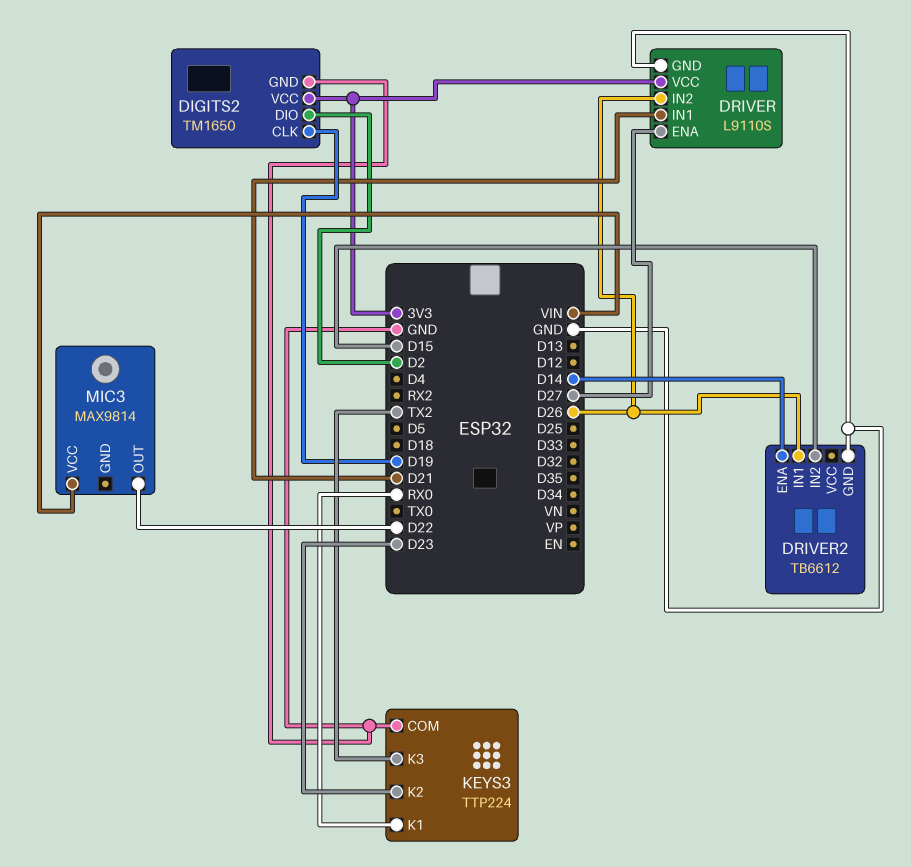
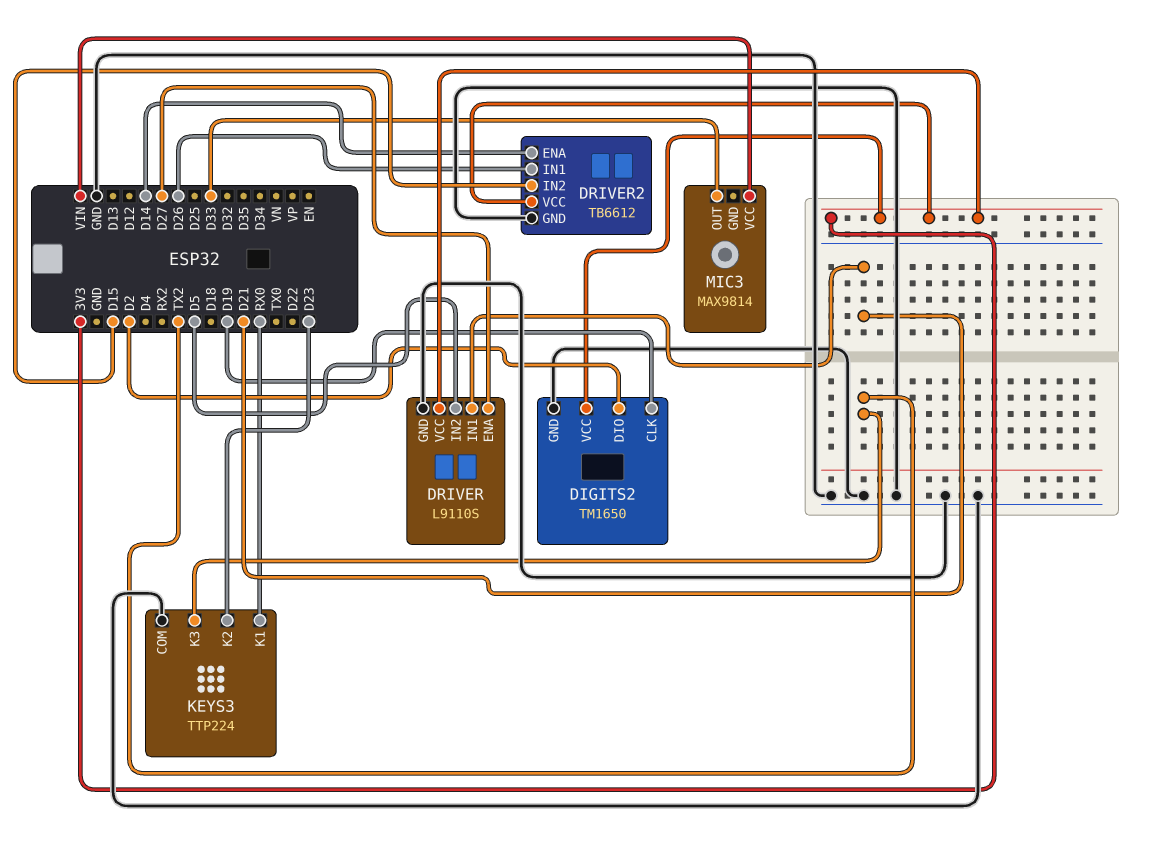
DRIVER pin IN2: D26 -> D5
DRIVER2 pin VCC: none -> 3V3
MIC3 pin OUT: D22 -> D33

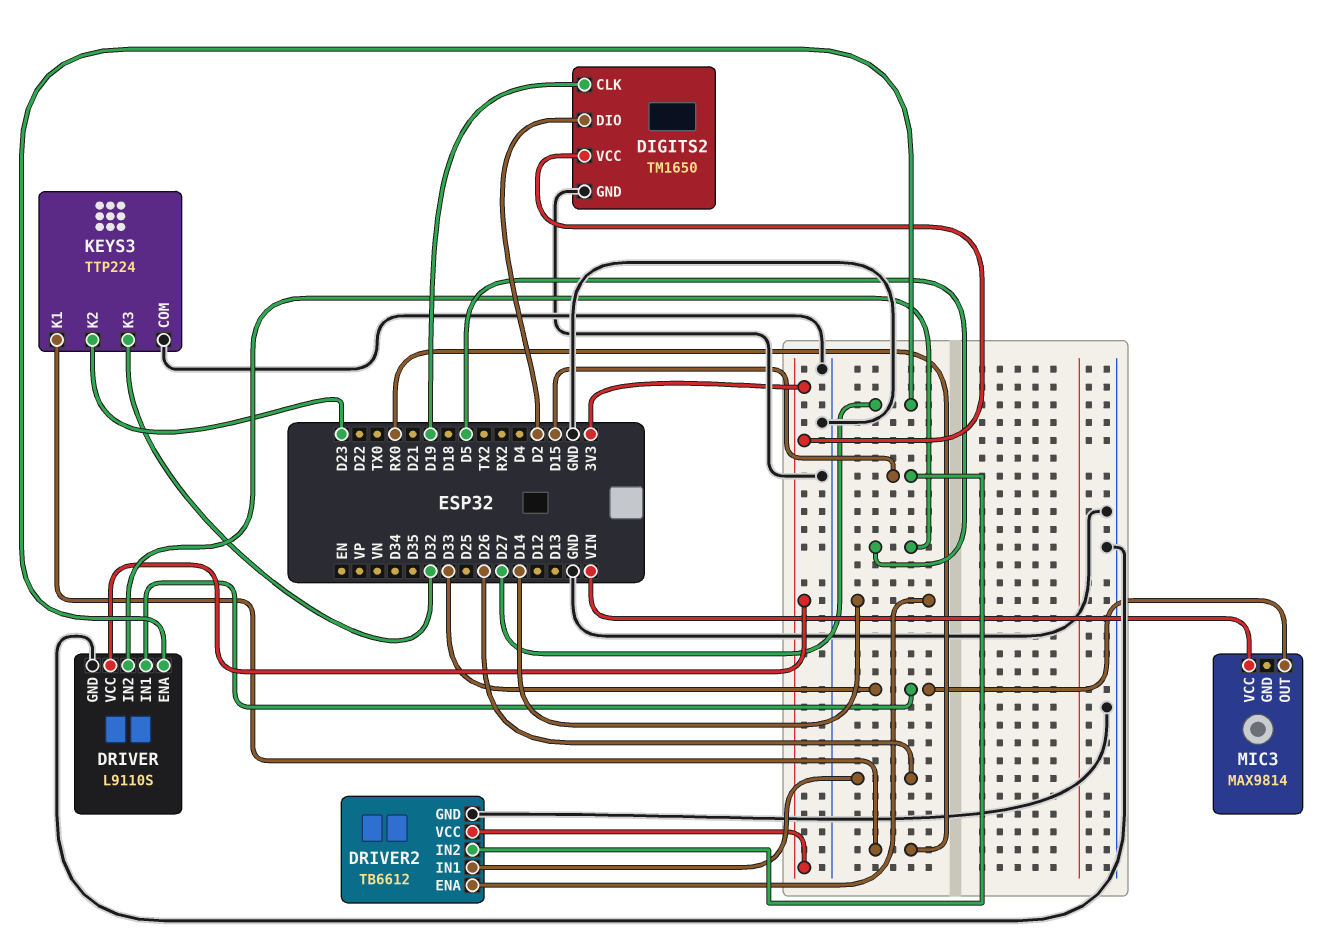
DRIVER pin IN1: D21 -> D33
KEYS3 pin K3: TX2 -> D32

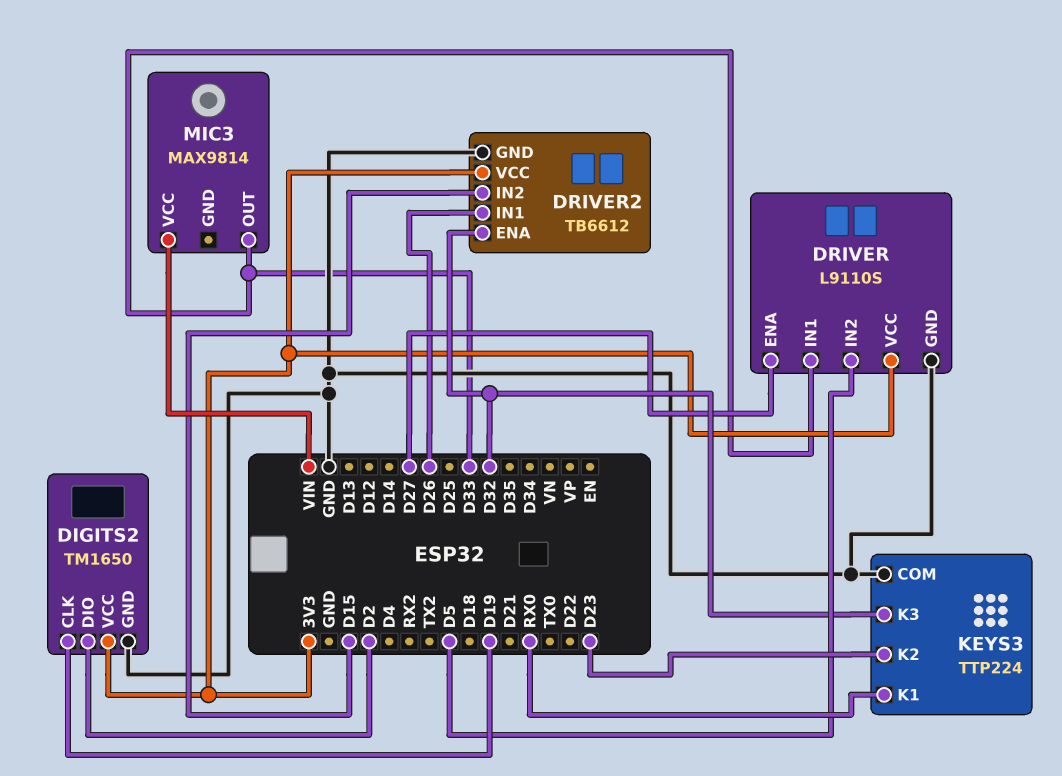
DRIVER2 pin ENA: D14 -> D32

